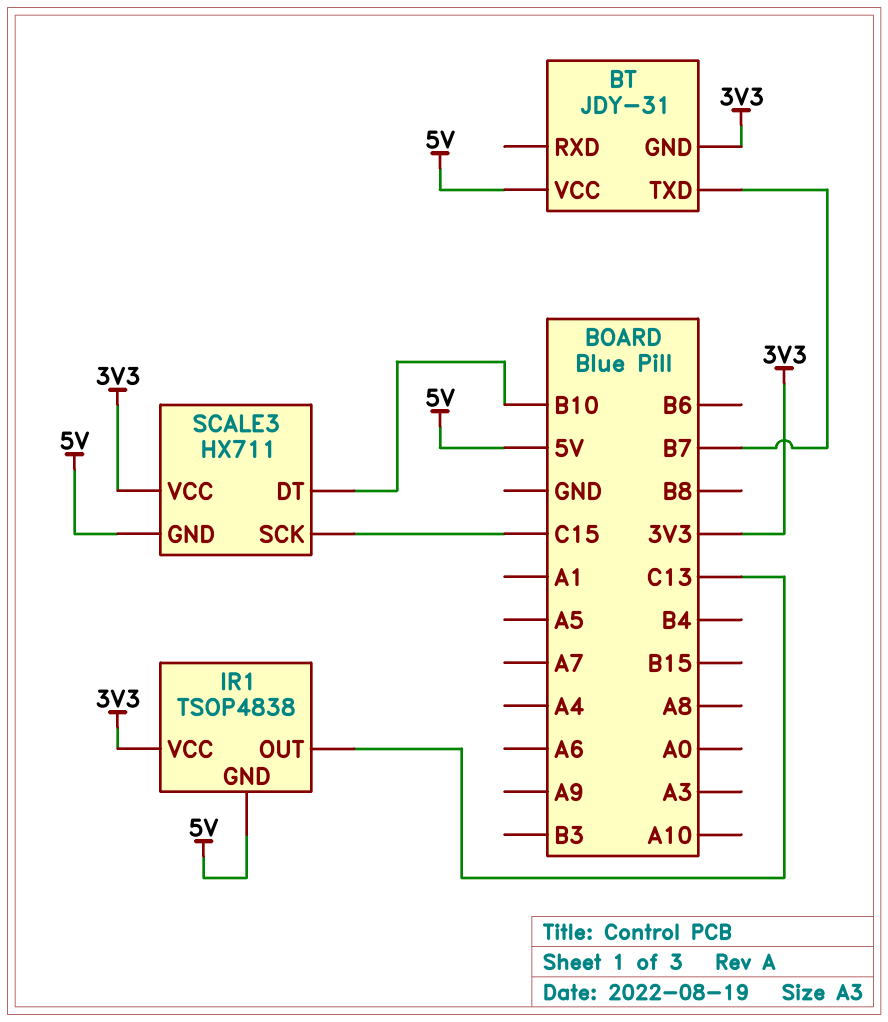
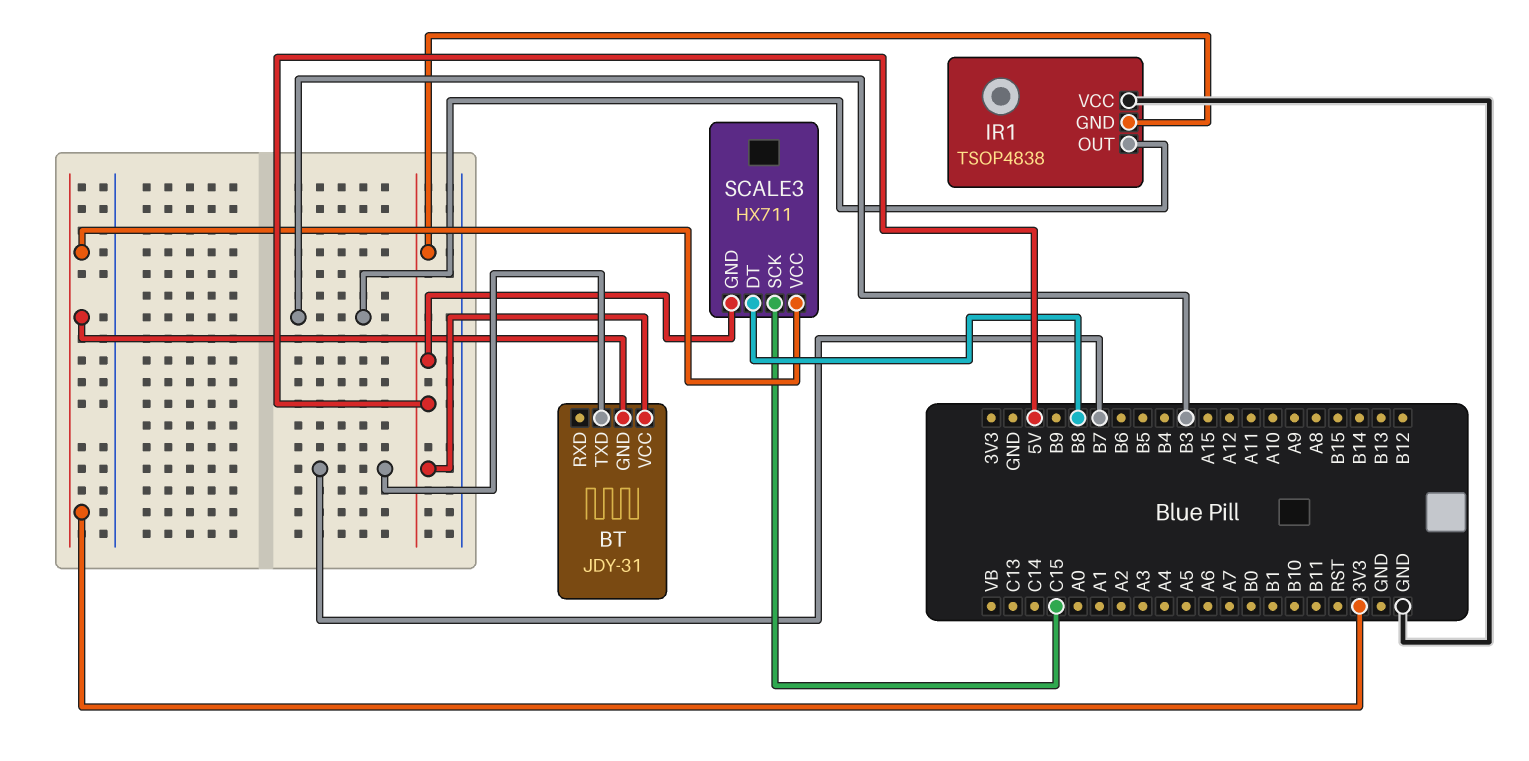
IR1 pin OUT: C13 -> B3
IR1 pin VCC: 3V3 -> GND
SCALE3 pin DT: B10 -> B8

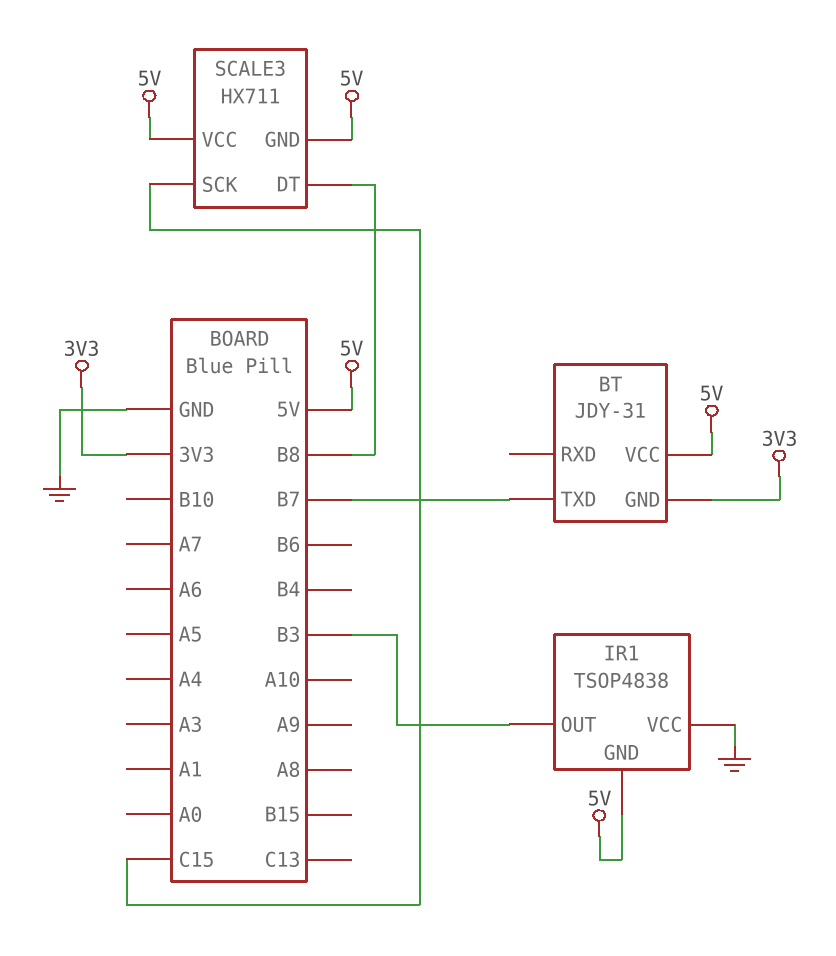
SCALE3 pin VCC: 3V3 -> 5V

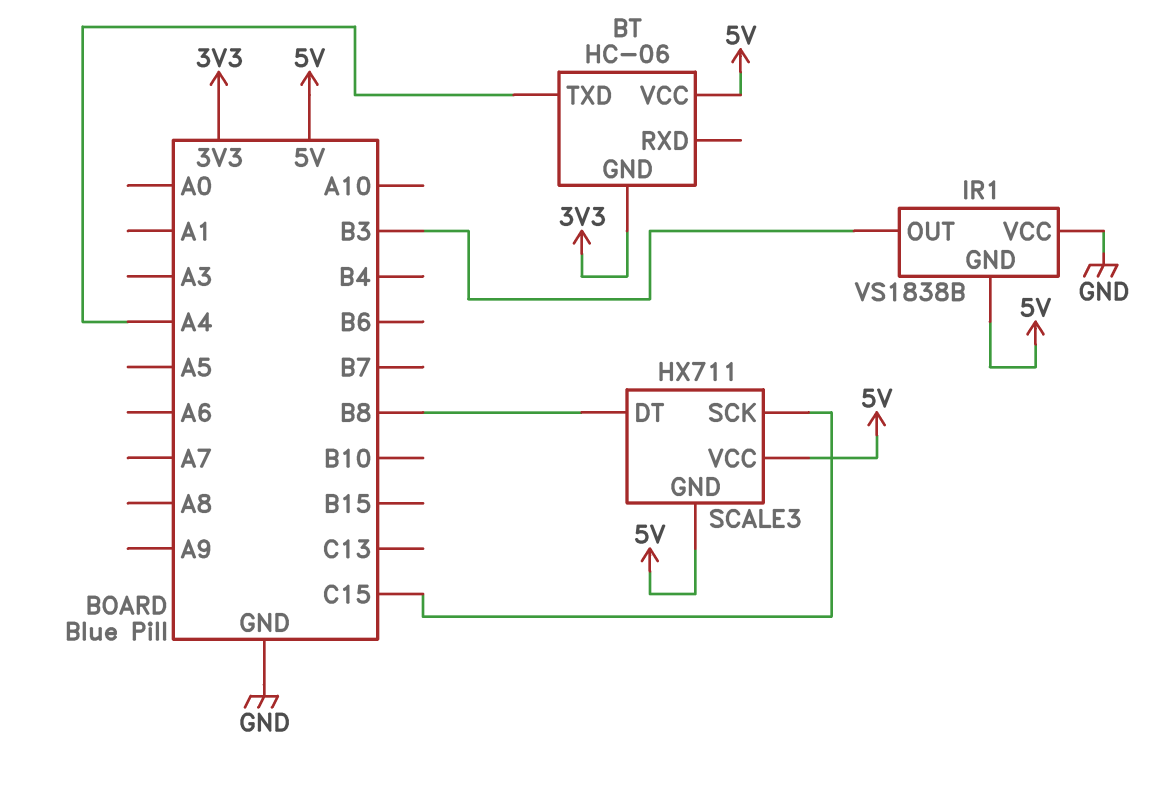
BT: JDY-31 -> HC-06
BT pin TXD: B7 -> A4
IR1: TSOP4838 -> VS1838B

